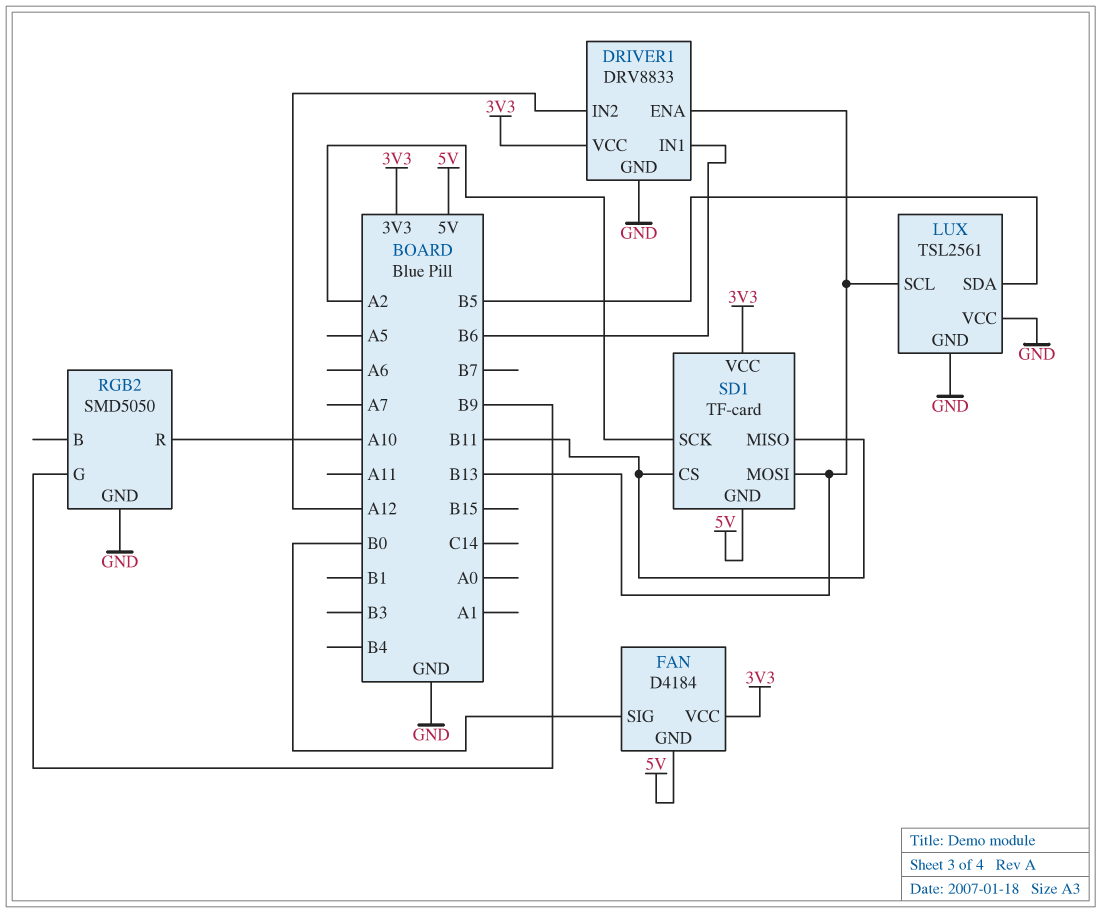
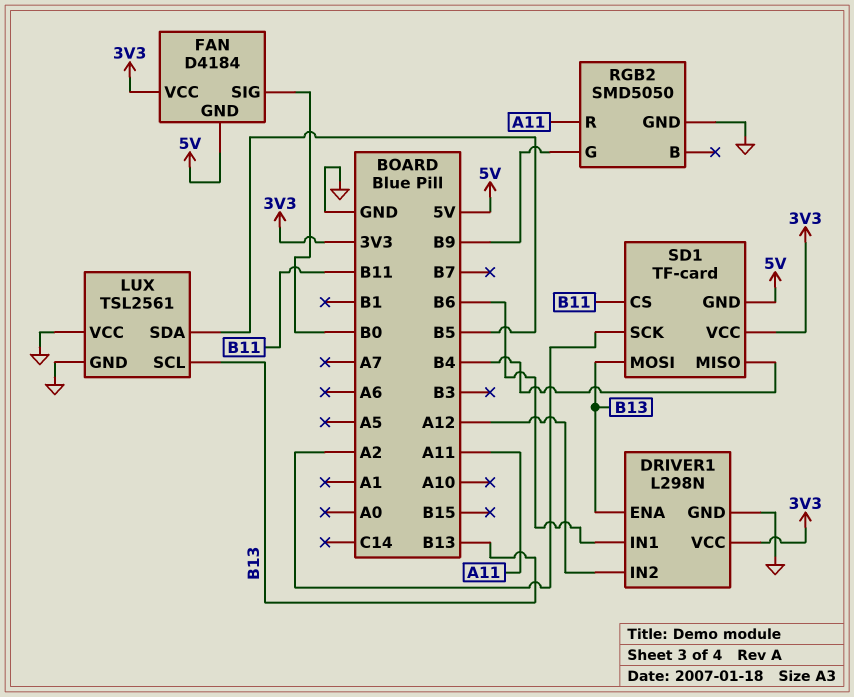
DRIVER1: DRV8833 -> L298N
RGB2 pin R: A10 -> A11
SD1 pin MISO: B11 -> B4

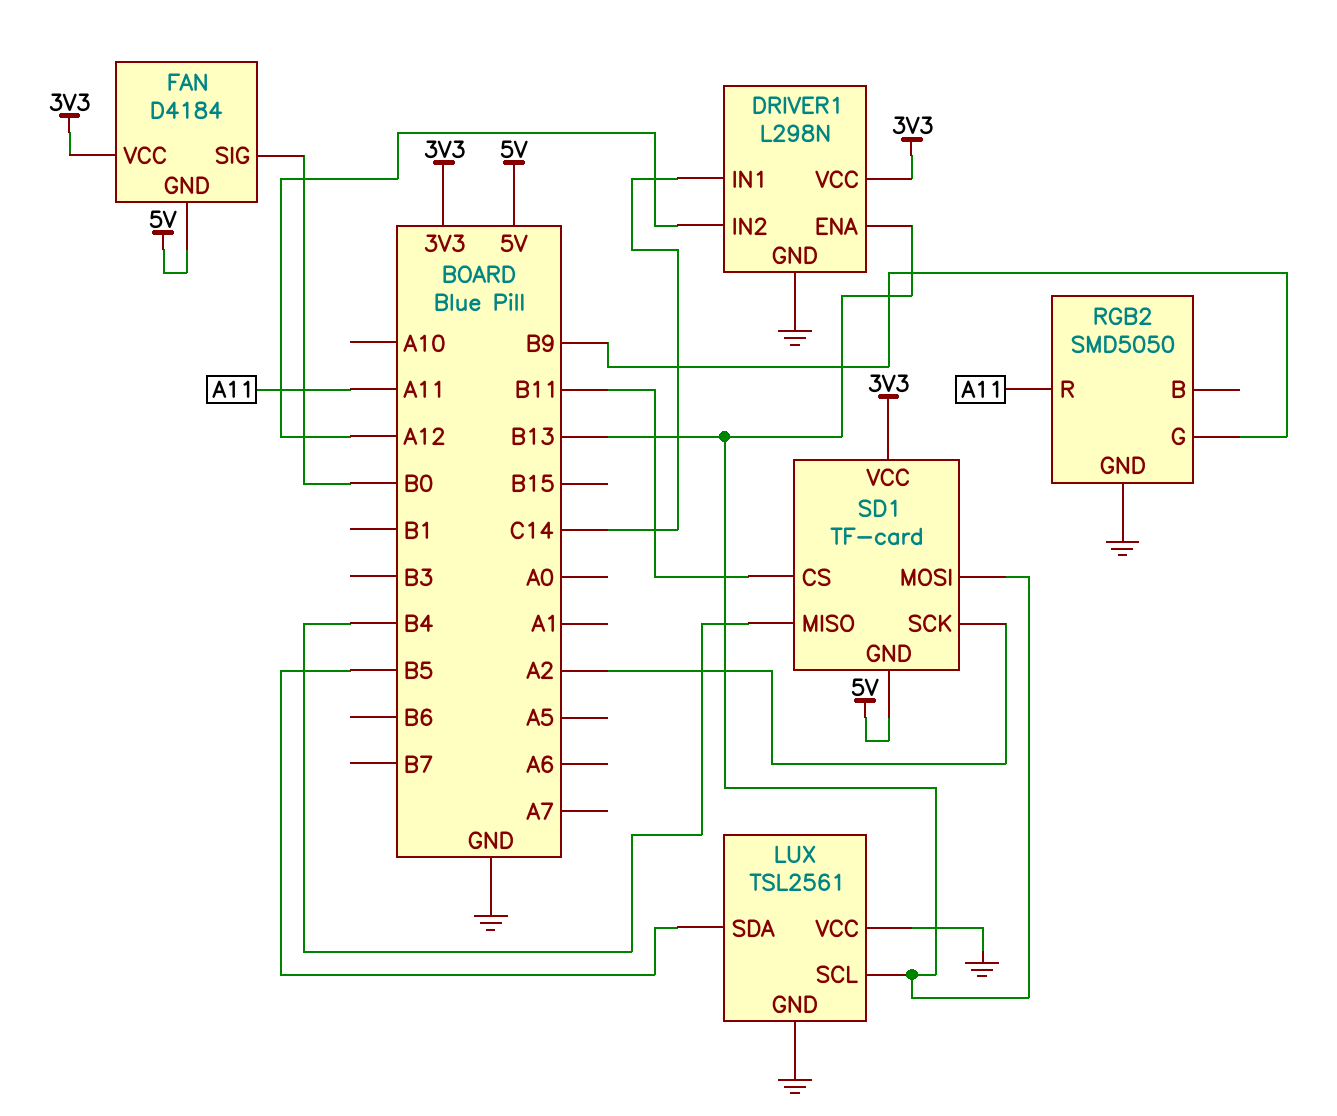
DRIVER1 pin IN1: B6 -> C14

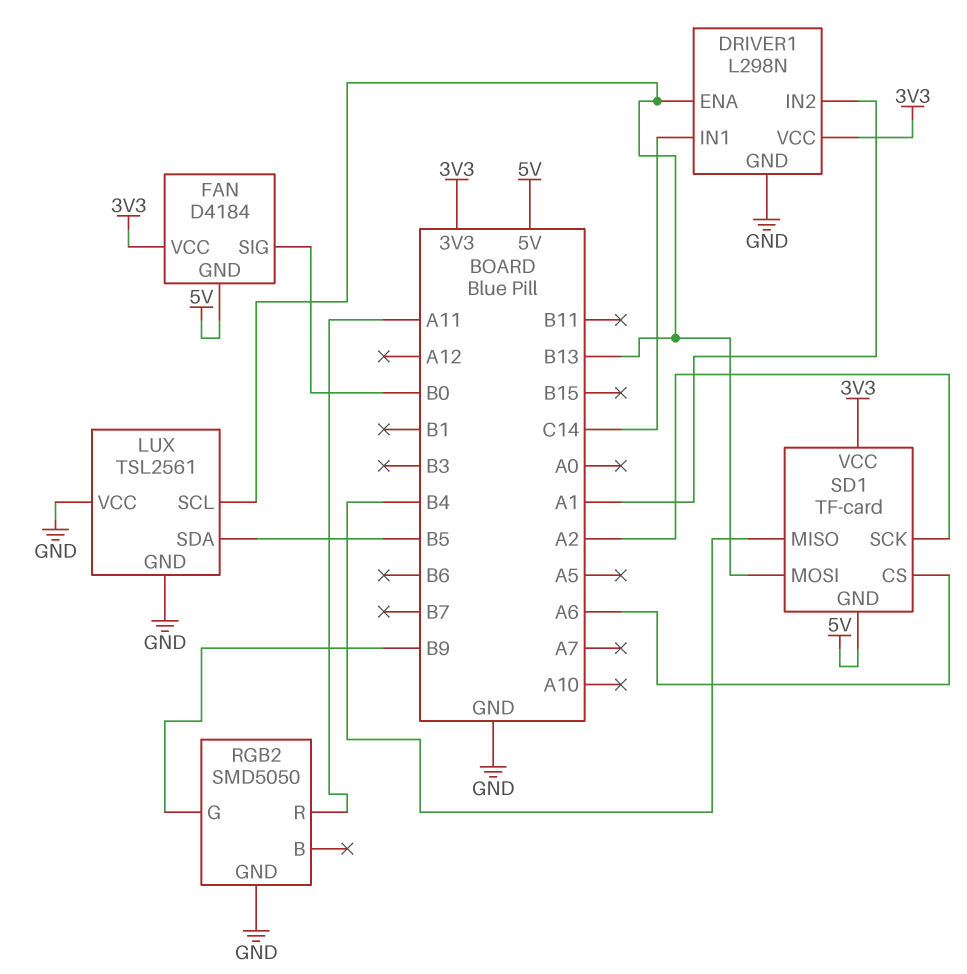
DRIVER1 pin IN2: A12 -> A1
SD1 pin CS: B11 -> A6

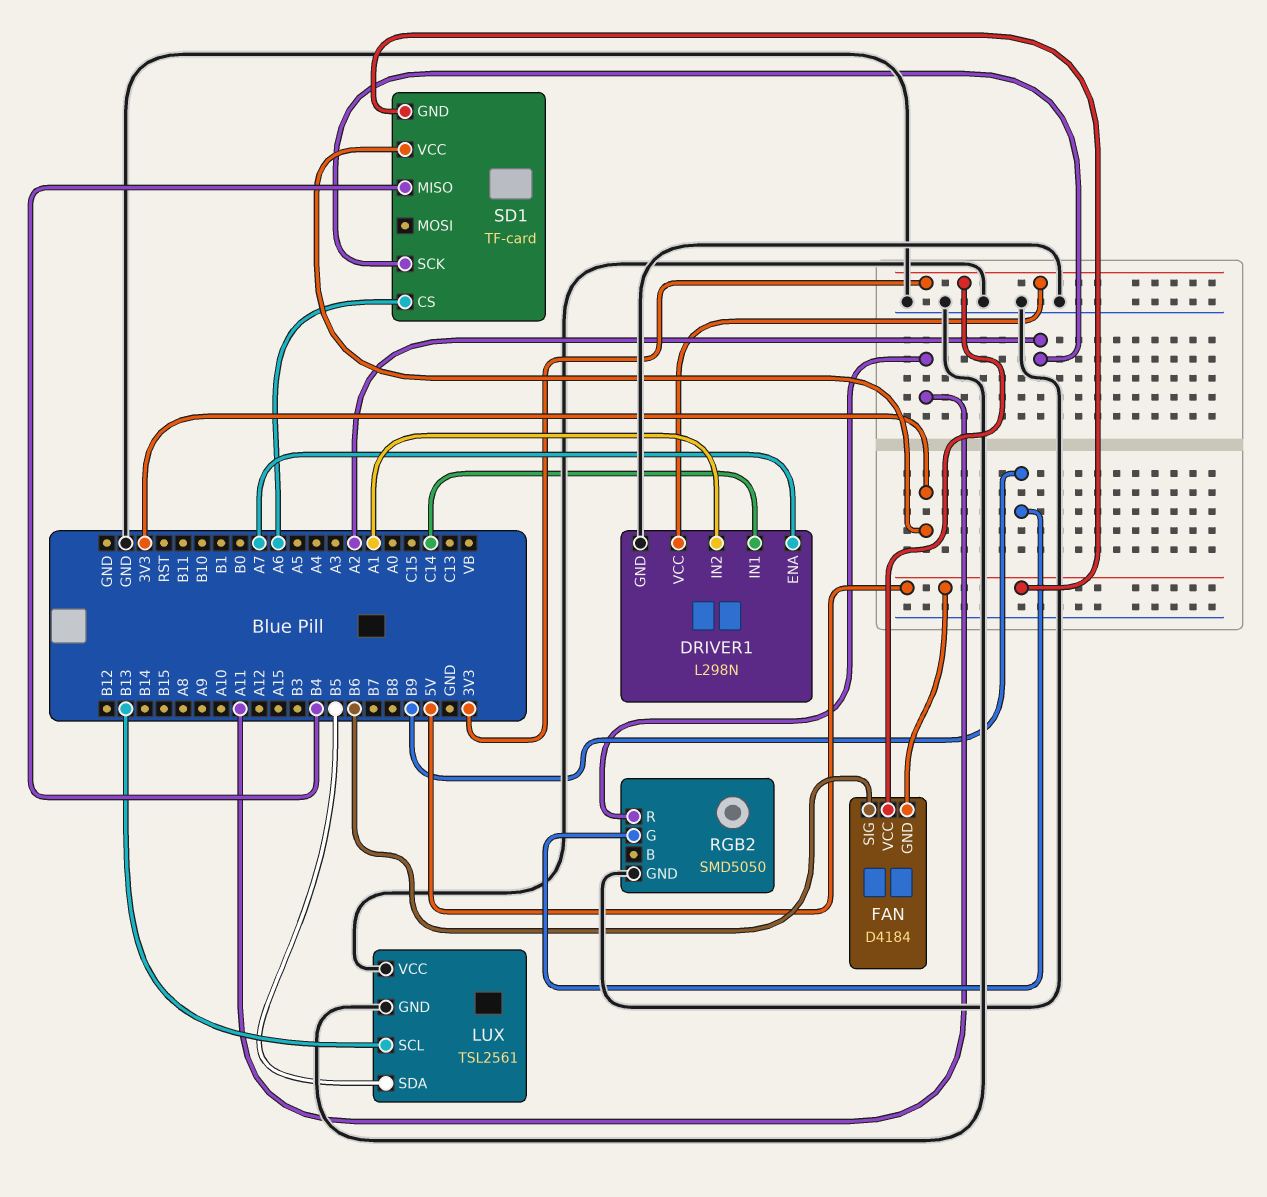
DRIVER1 pin ENA: B13 -> A7
FAN pin SIG: B0 -> B6
SD1 pin MOSI: B13 -> none

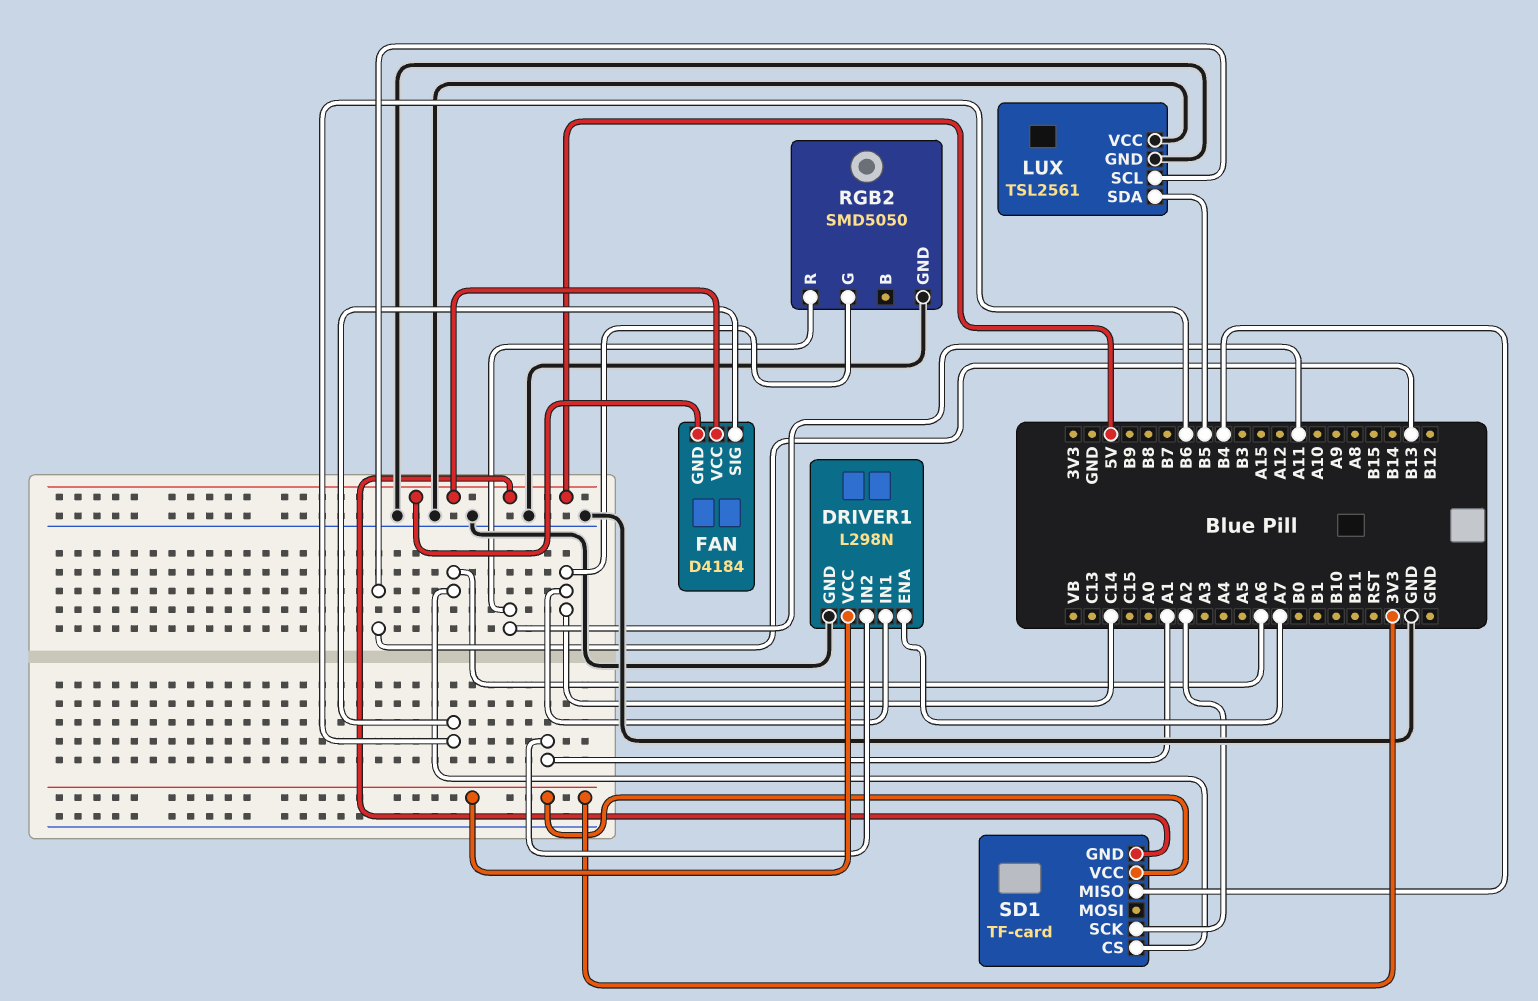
FAN pin VCC: 3V3 -> 5V
RGB2 pin G: B9 -> C14

